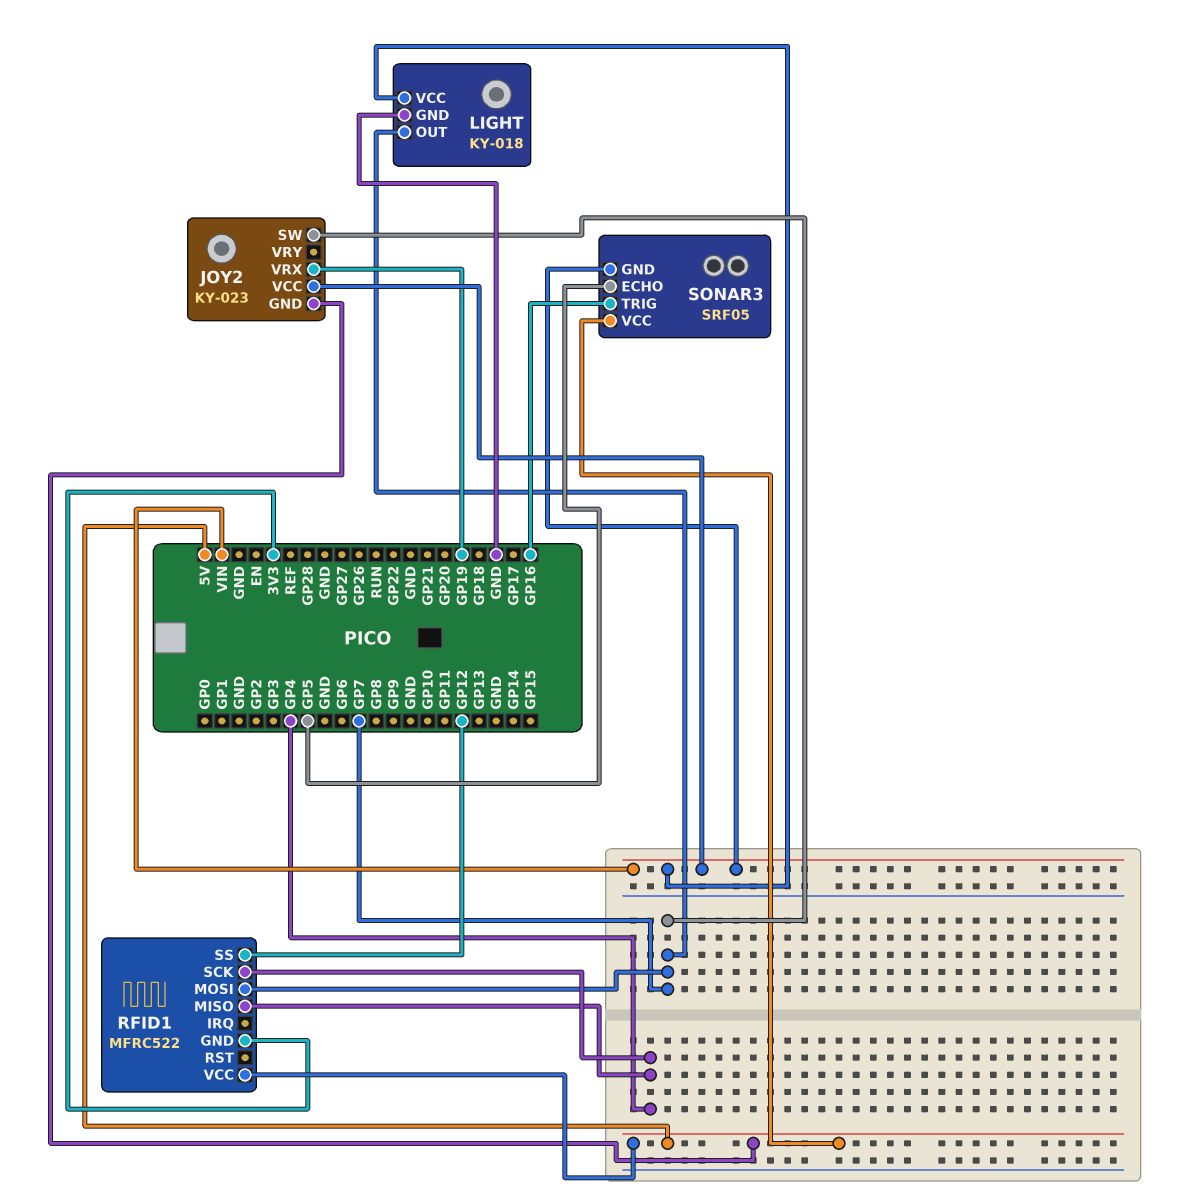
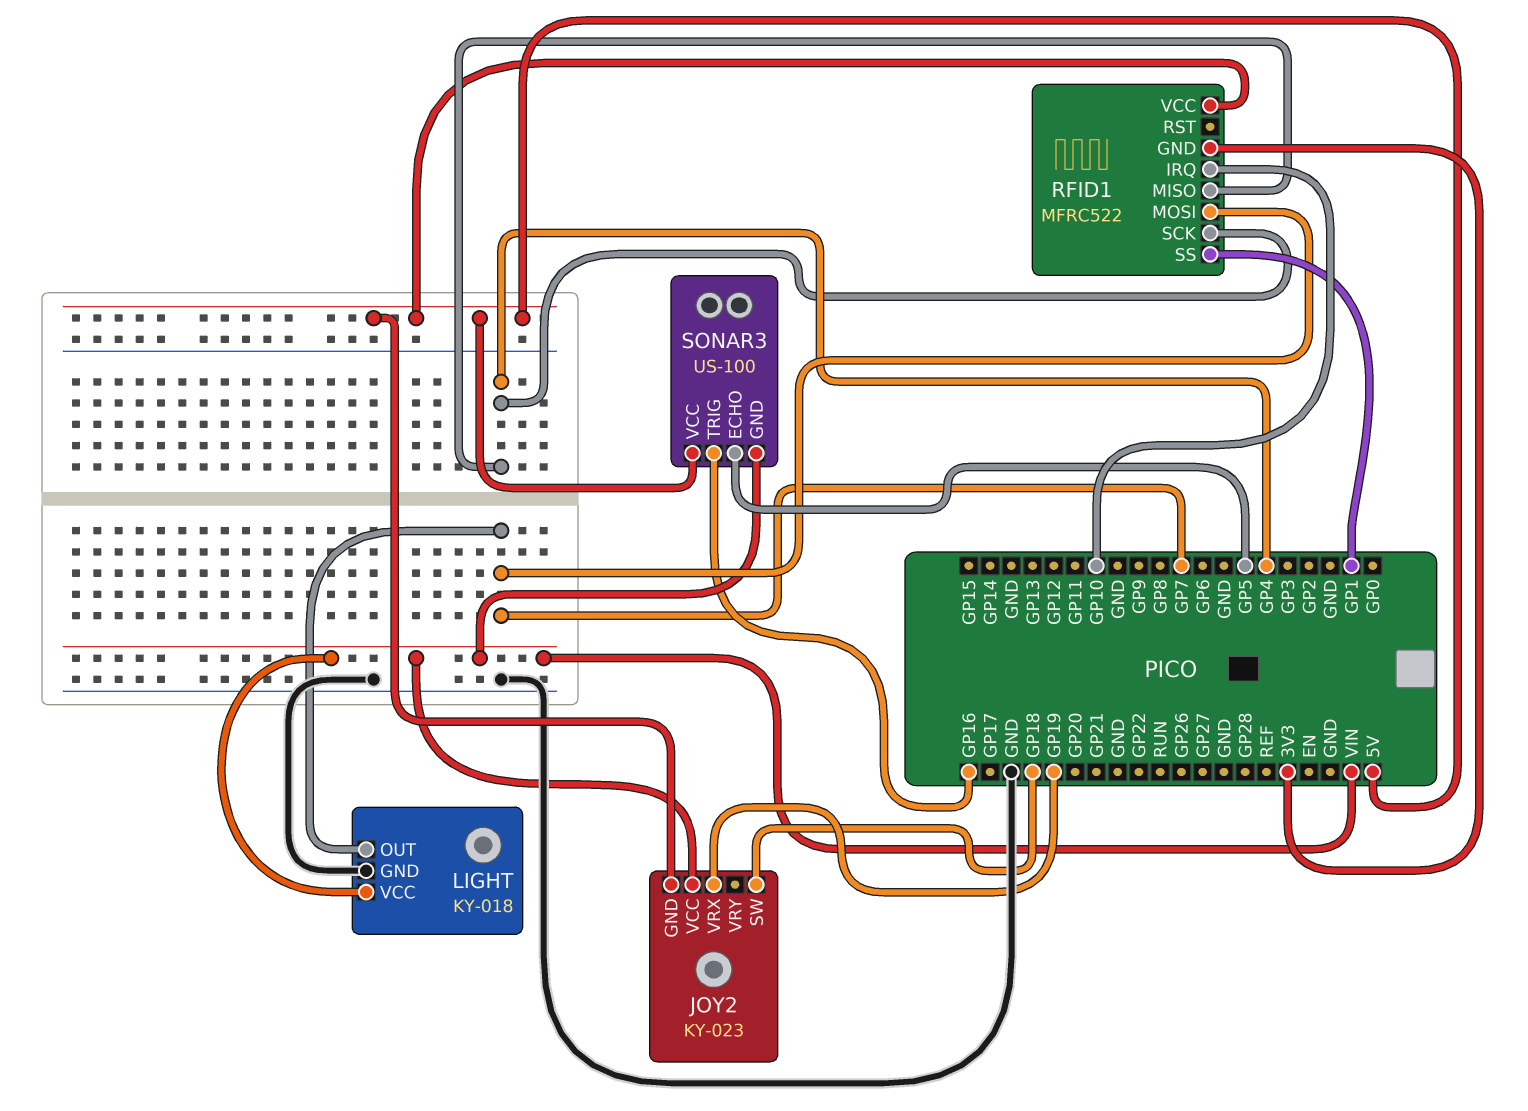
JOY2 pin SW: GP7 -> GP18
RFID1 pin IRQ: none -> GP10
RFID1 pin SS: GP12 -> GP1
SONAR3: SRF05 -> US-100

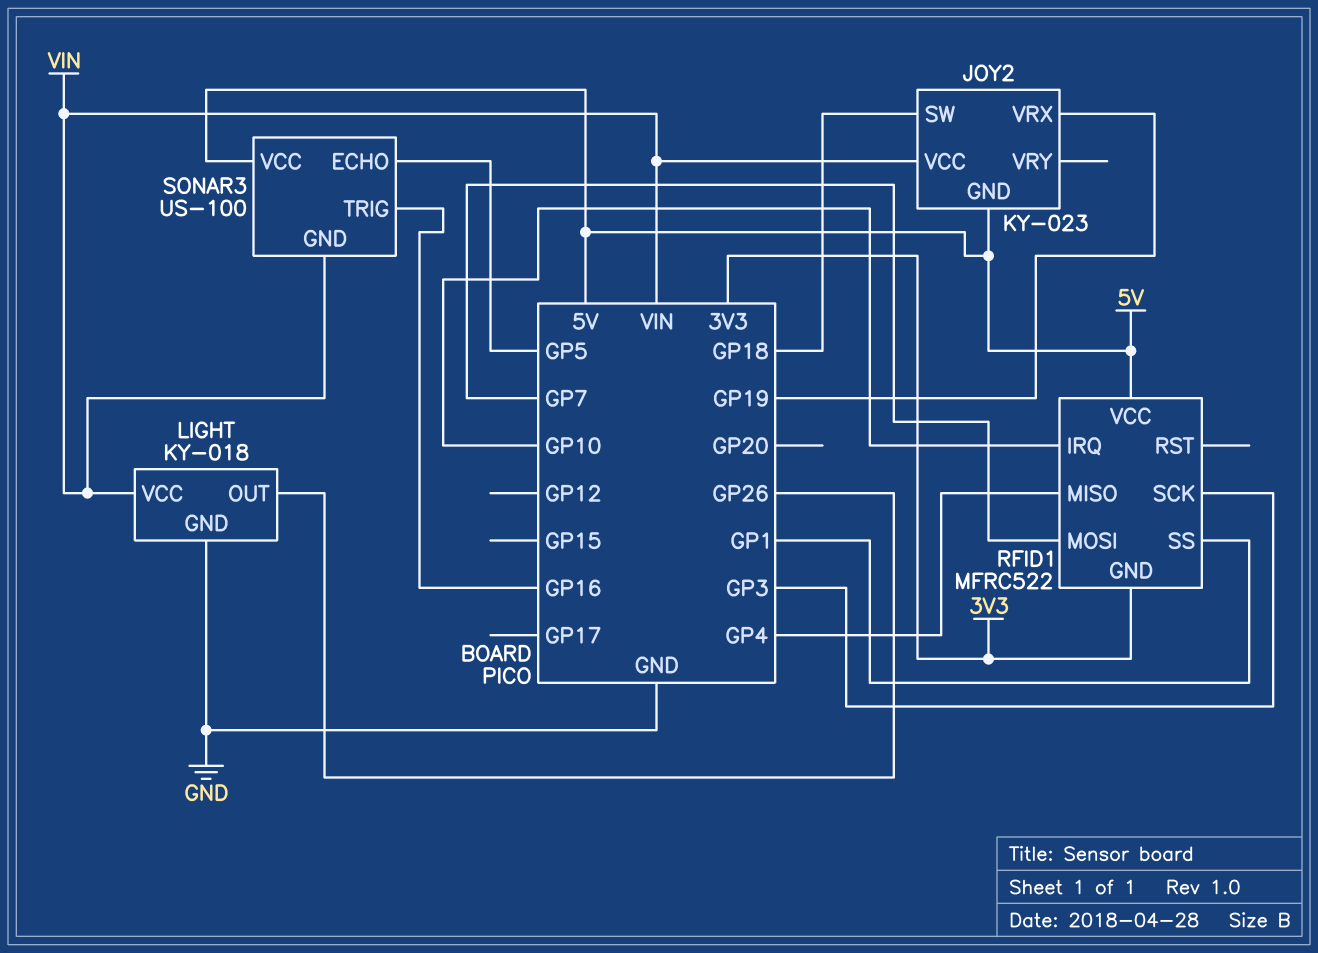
LIGHT pin OUT: GP7 -> GP26
RFID1 pin SCK: GP4 -> GP3

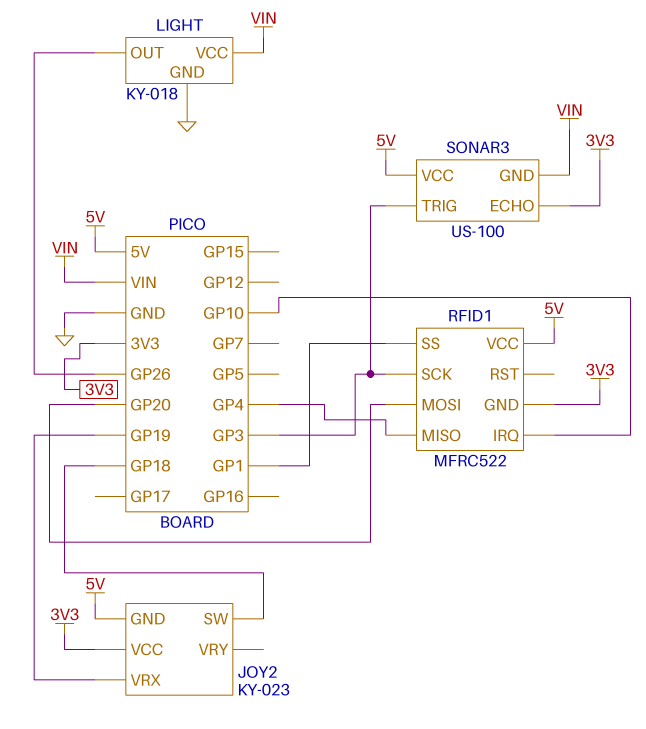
JOY2 pin VCC: VIN -> 3V3
RFID1 pin MOSI: GP7 -> GP20
SONAR3 pin ECHO: GP5 -> 3V3
SONAR3 pin TRIG: GP16 -> GP3

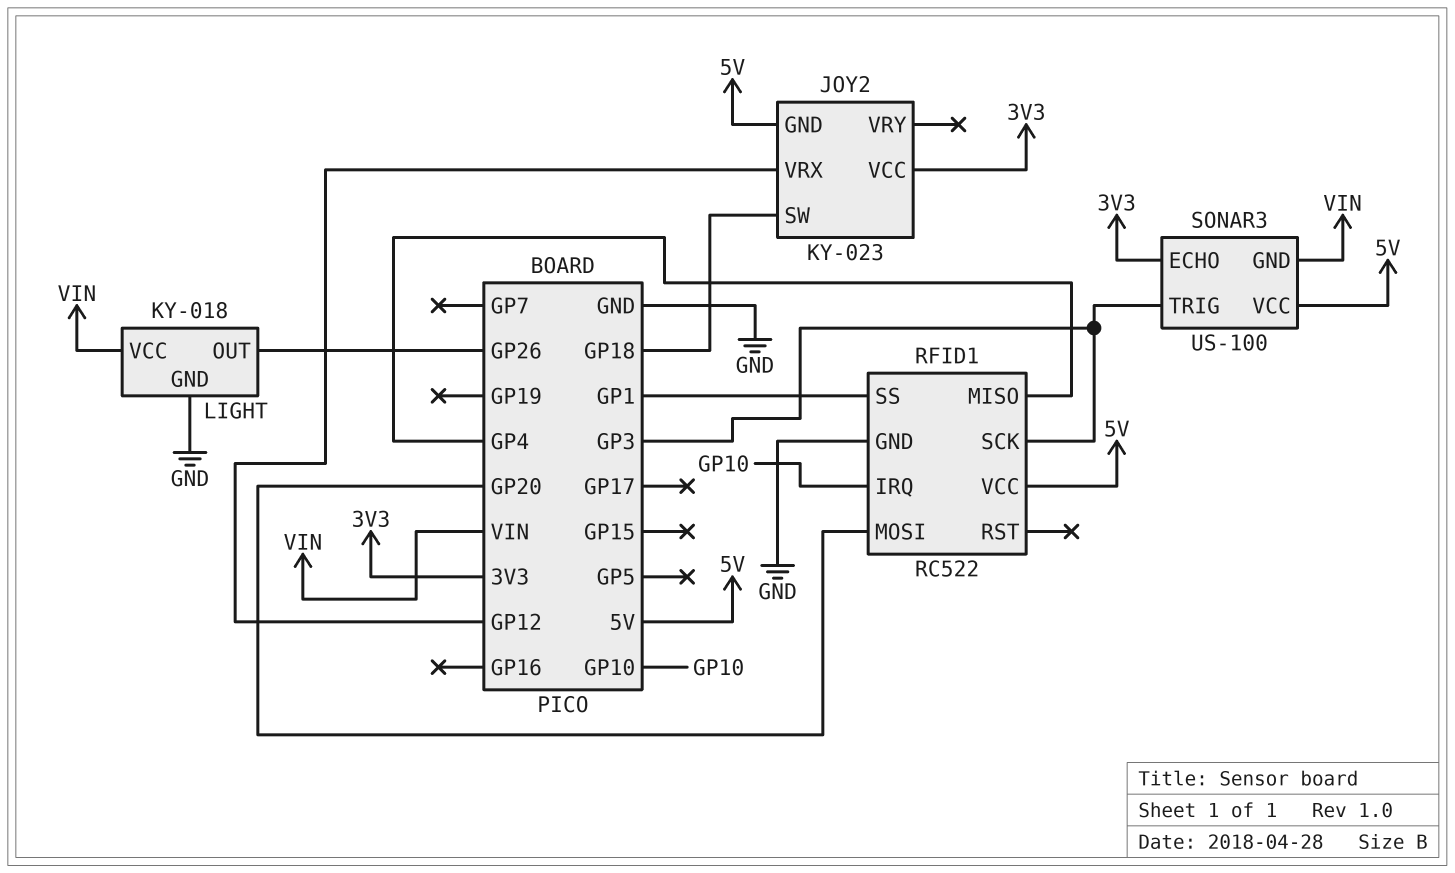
JOY2 pin VRX: GP19 -> GP12
RFID1: MFRC522 -> RC522
RFID1 pin GND: 3V3 -> GND

